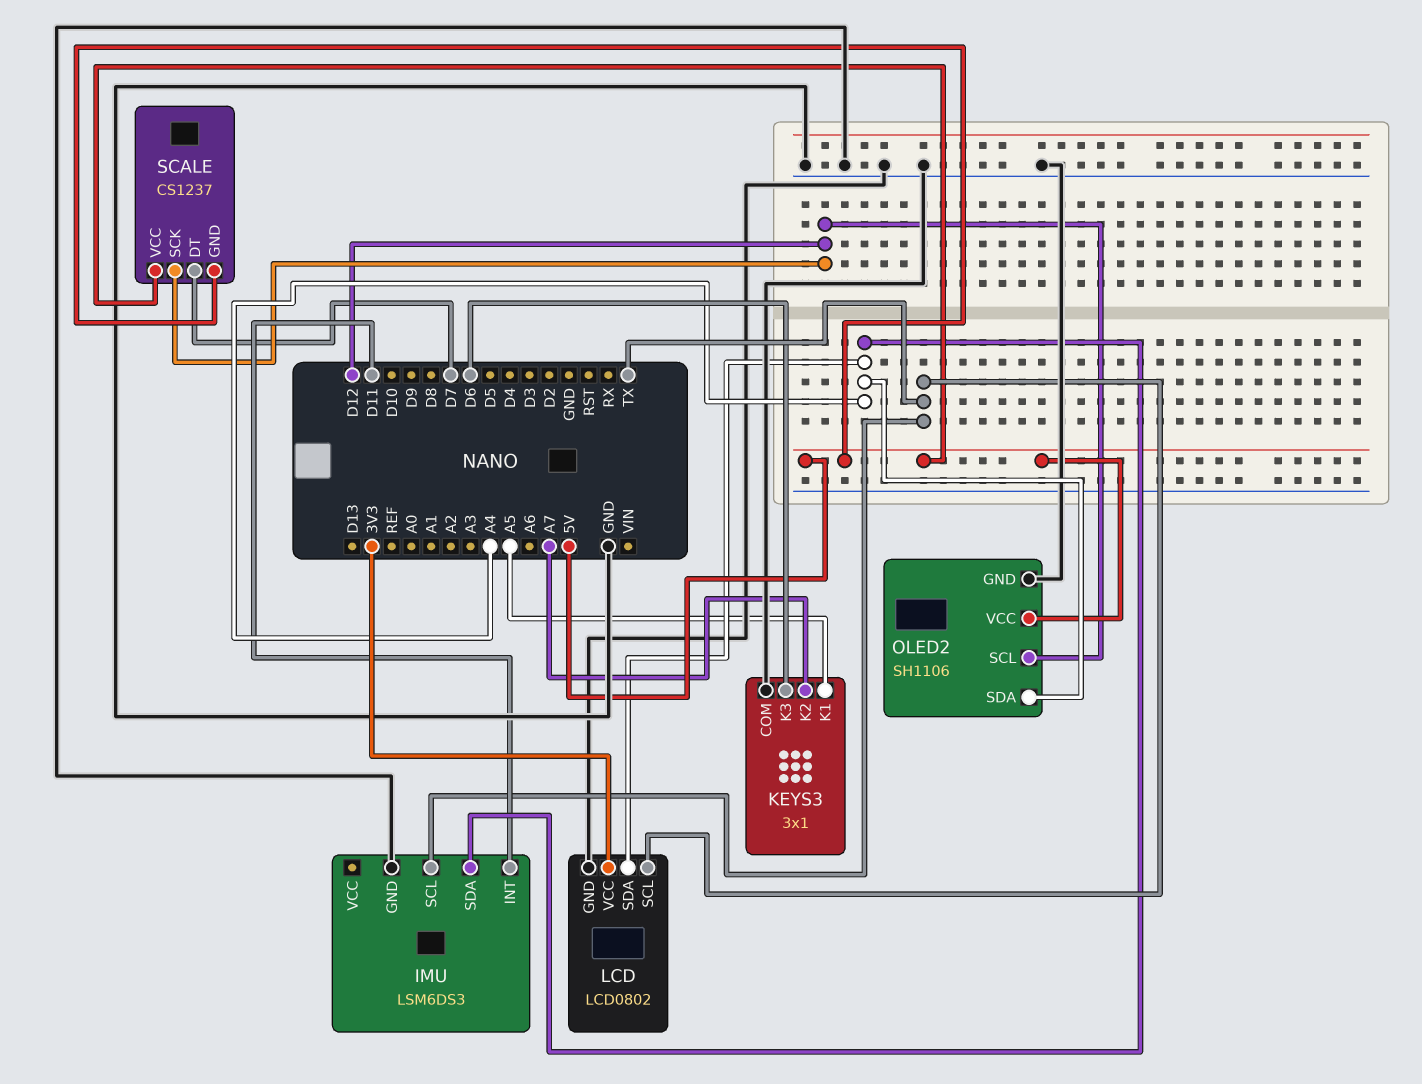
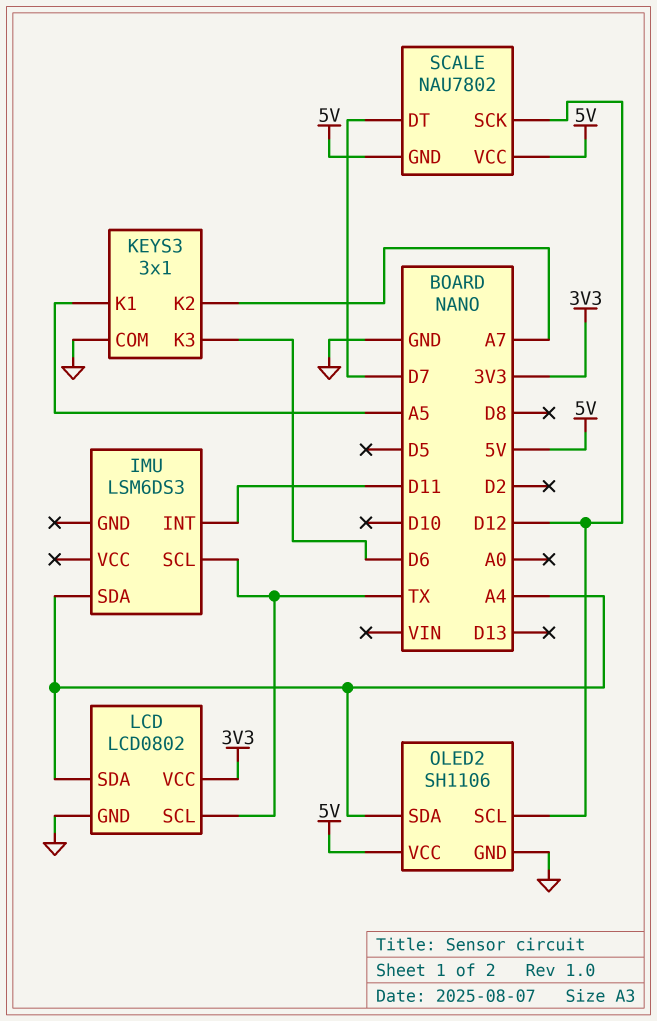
IMU pin GND: GND -> none
SCALE: CS1237 -> NAU7802

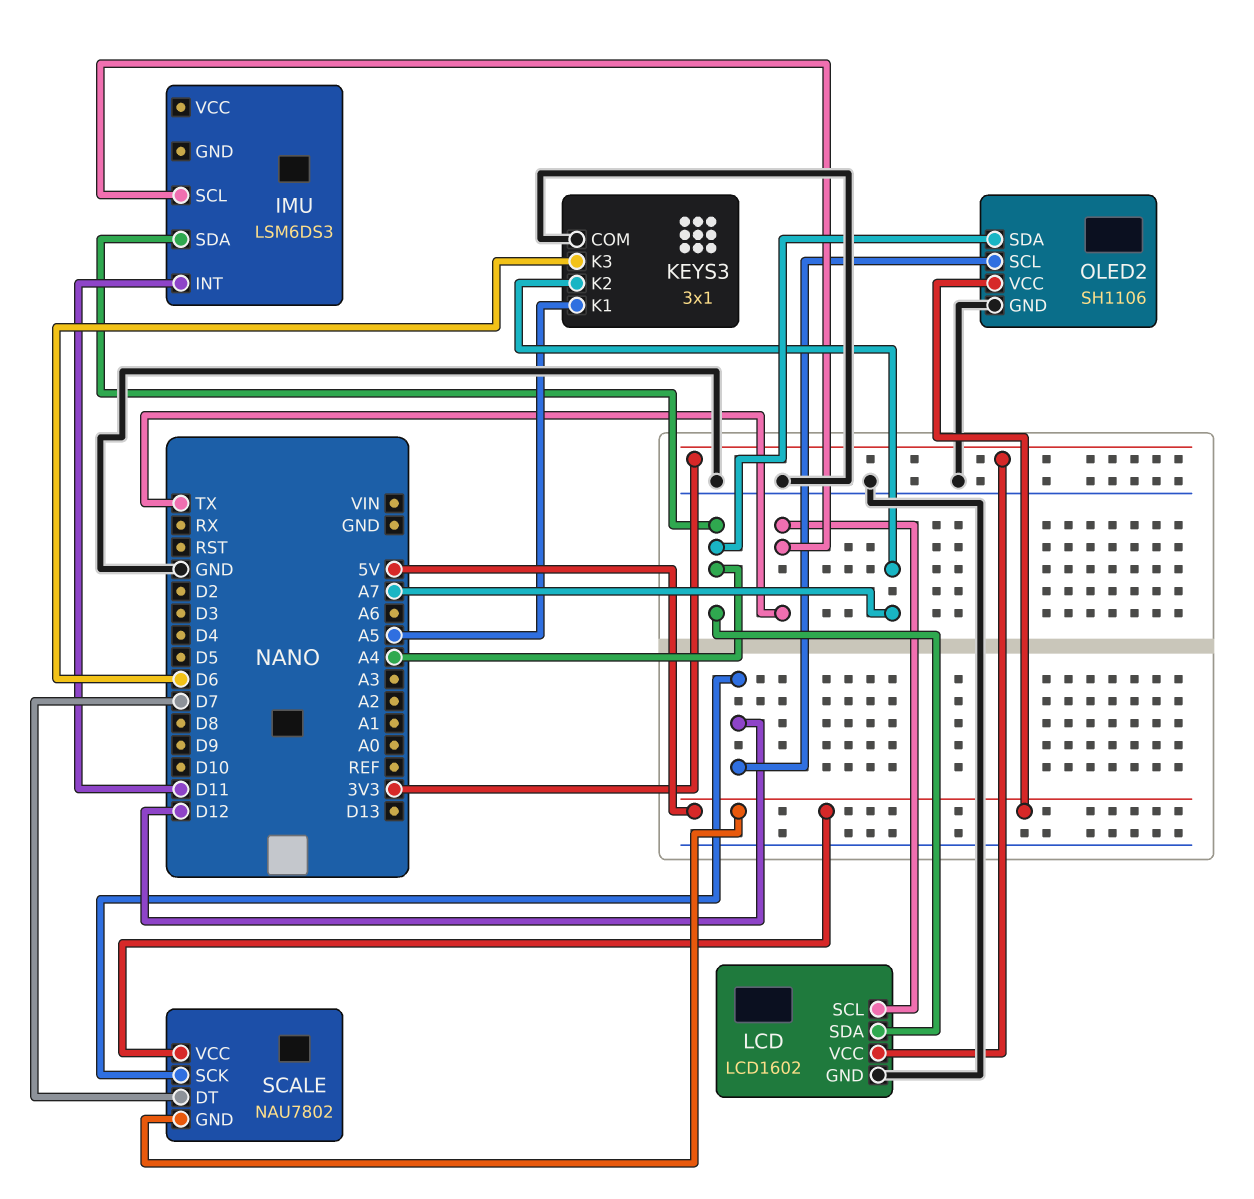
LCD: LCD0802 -> LCD1602

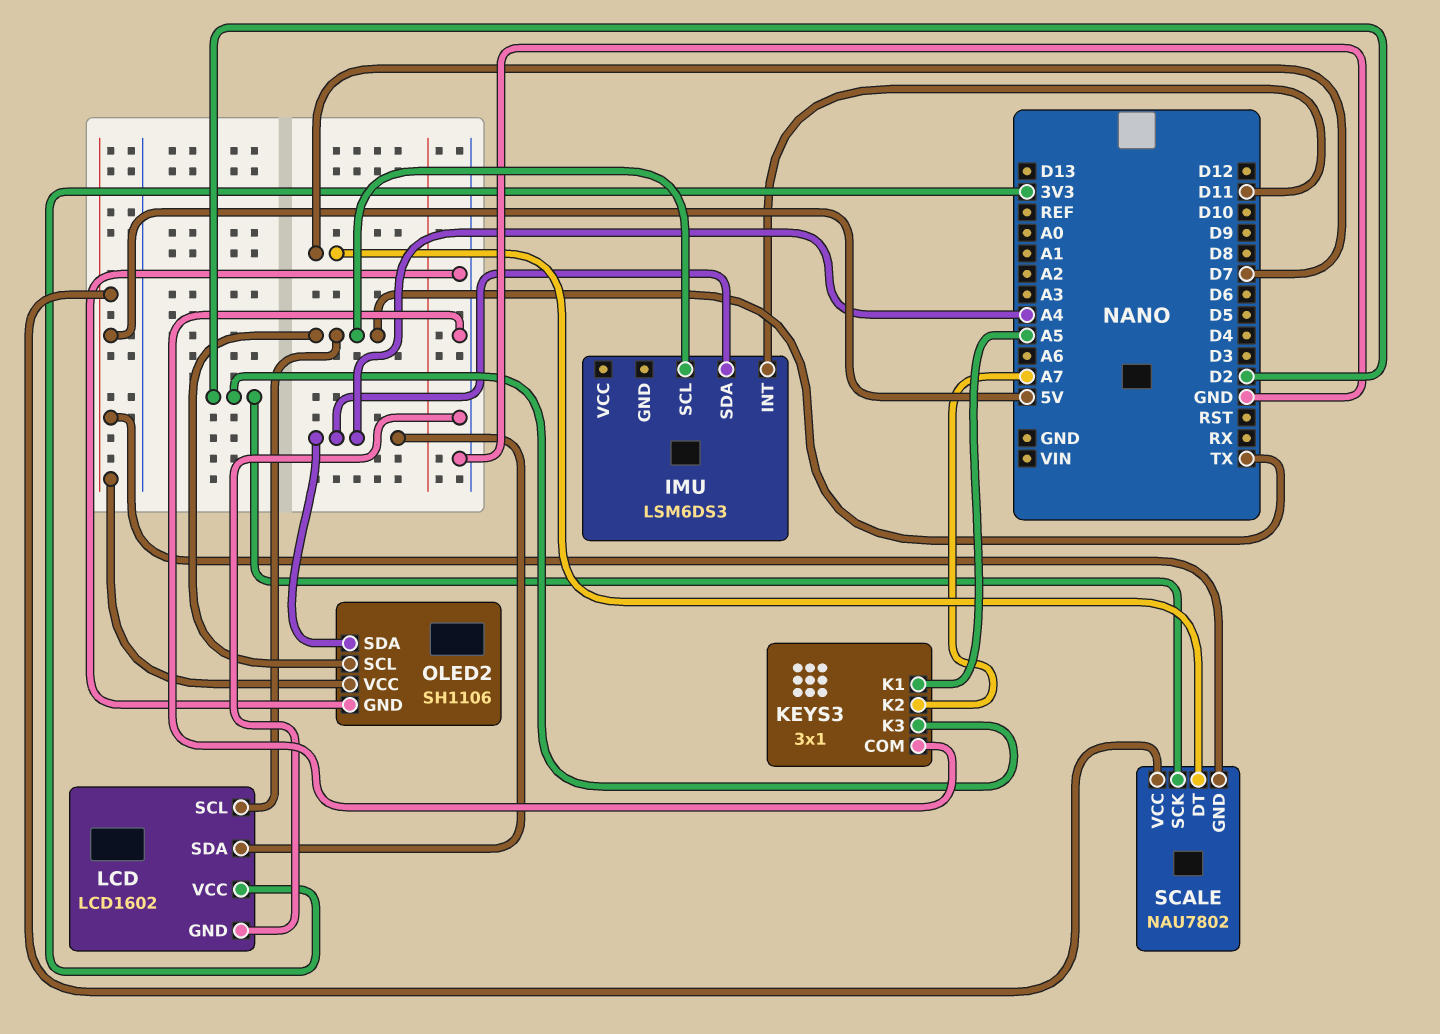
KEYS3 pin K3: D6 -> D2
OLED2 pin SCL: D12 -> TX
SCALE pin SCK: D12 -> D2

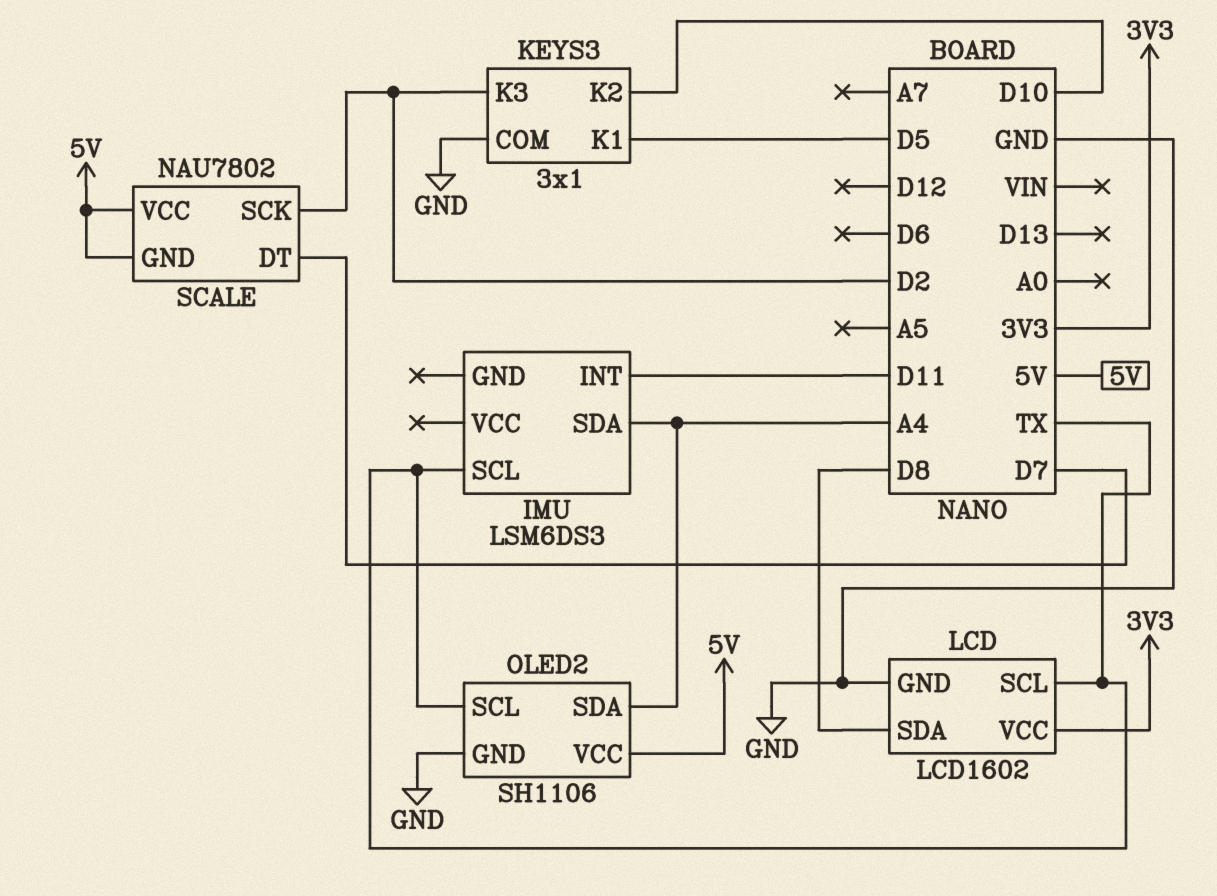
KEYS3 pin K1: A5 -> D5
KEYS3 pin K2: A7 -> D10
LCD pin SDA: A4 -> D8

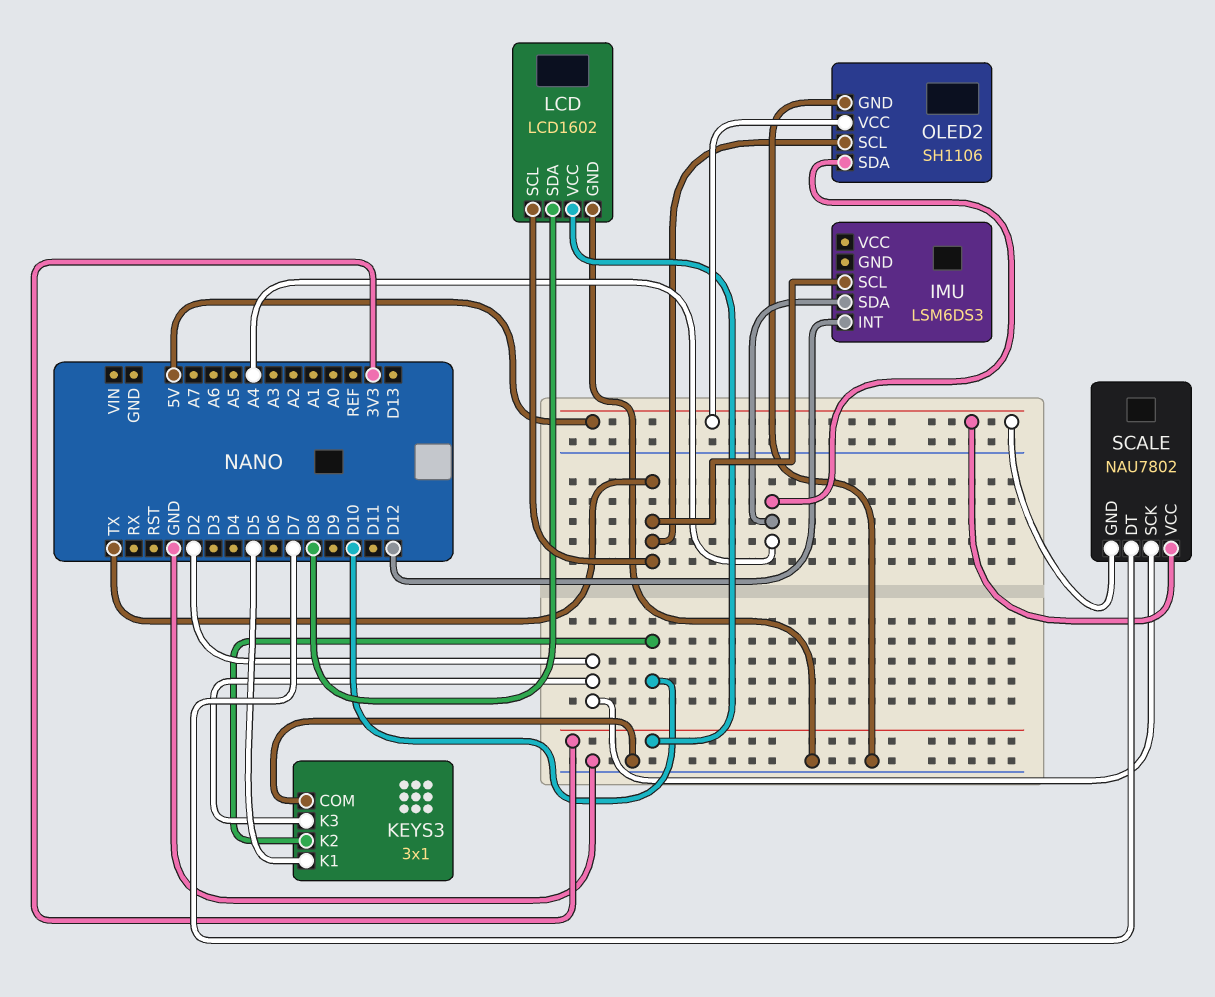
IMU pin INT: D11 -> D12

